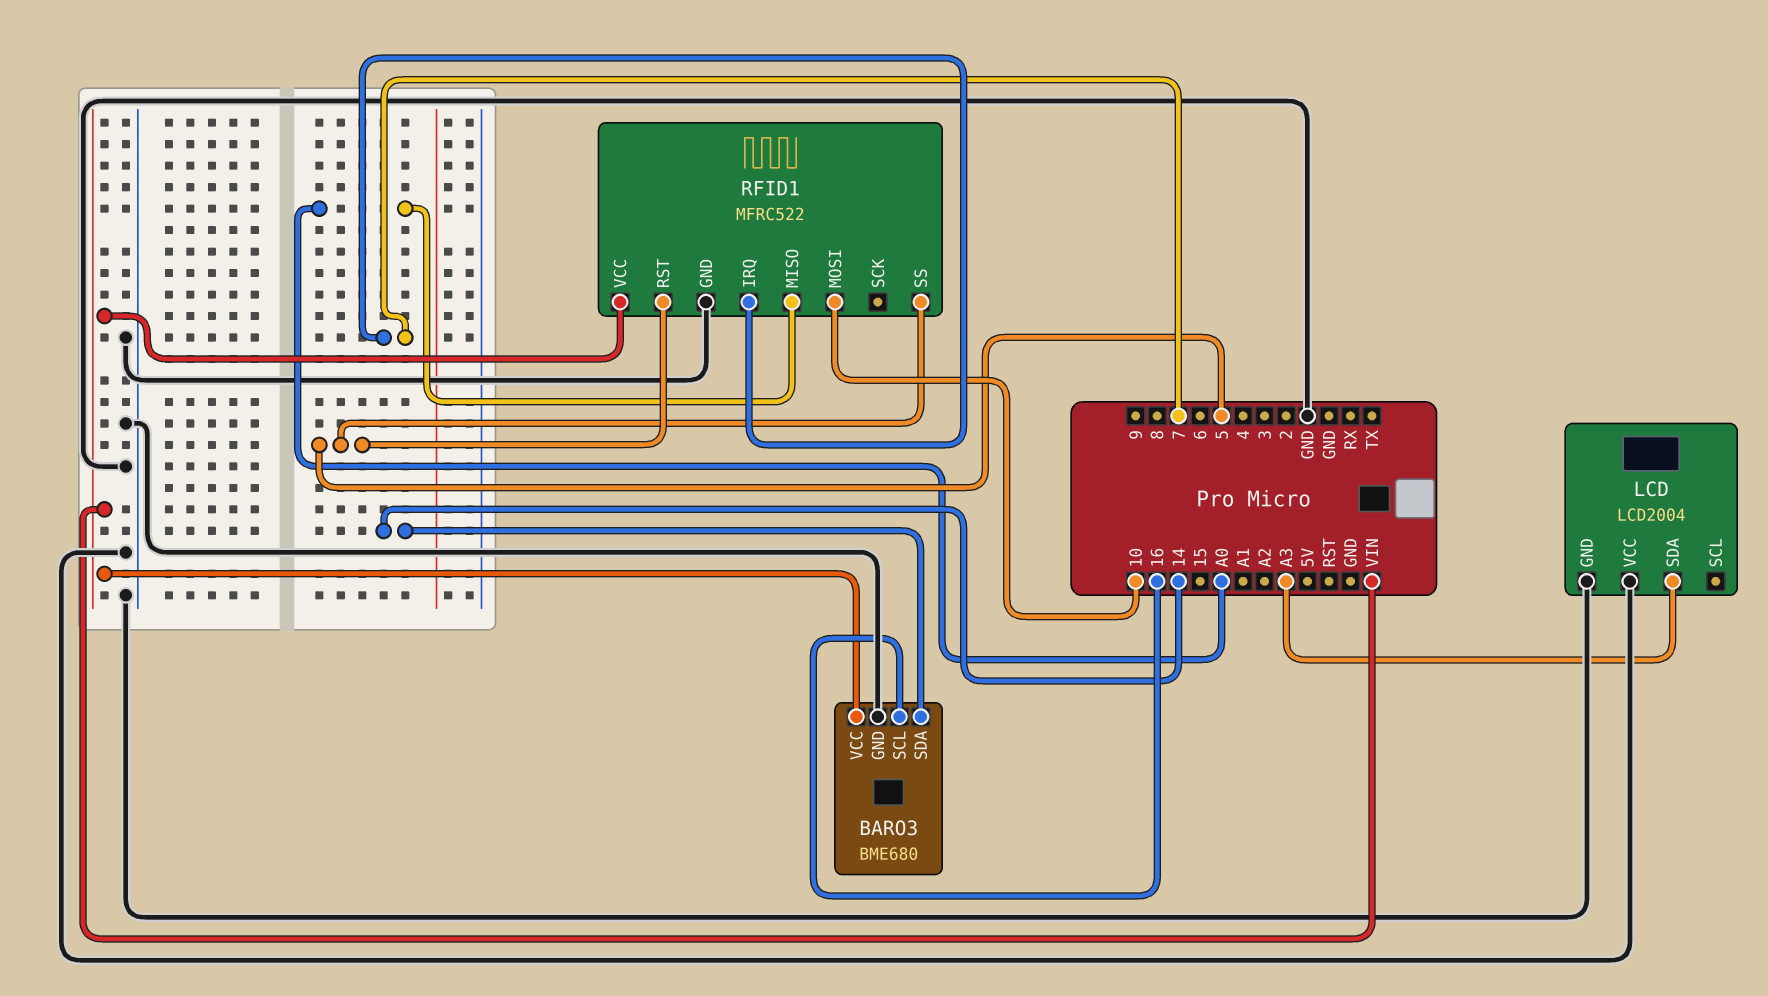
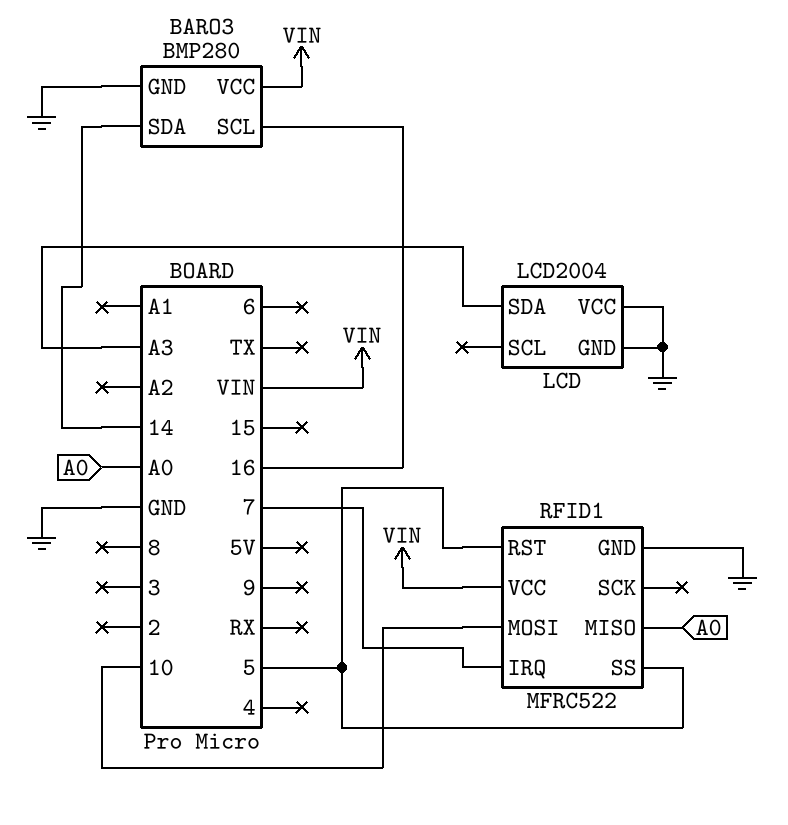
BARO3: BME680 -> BMP280

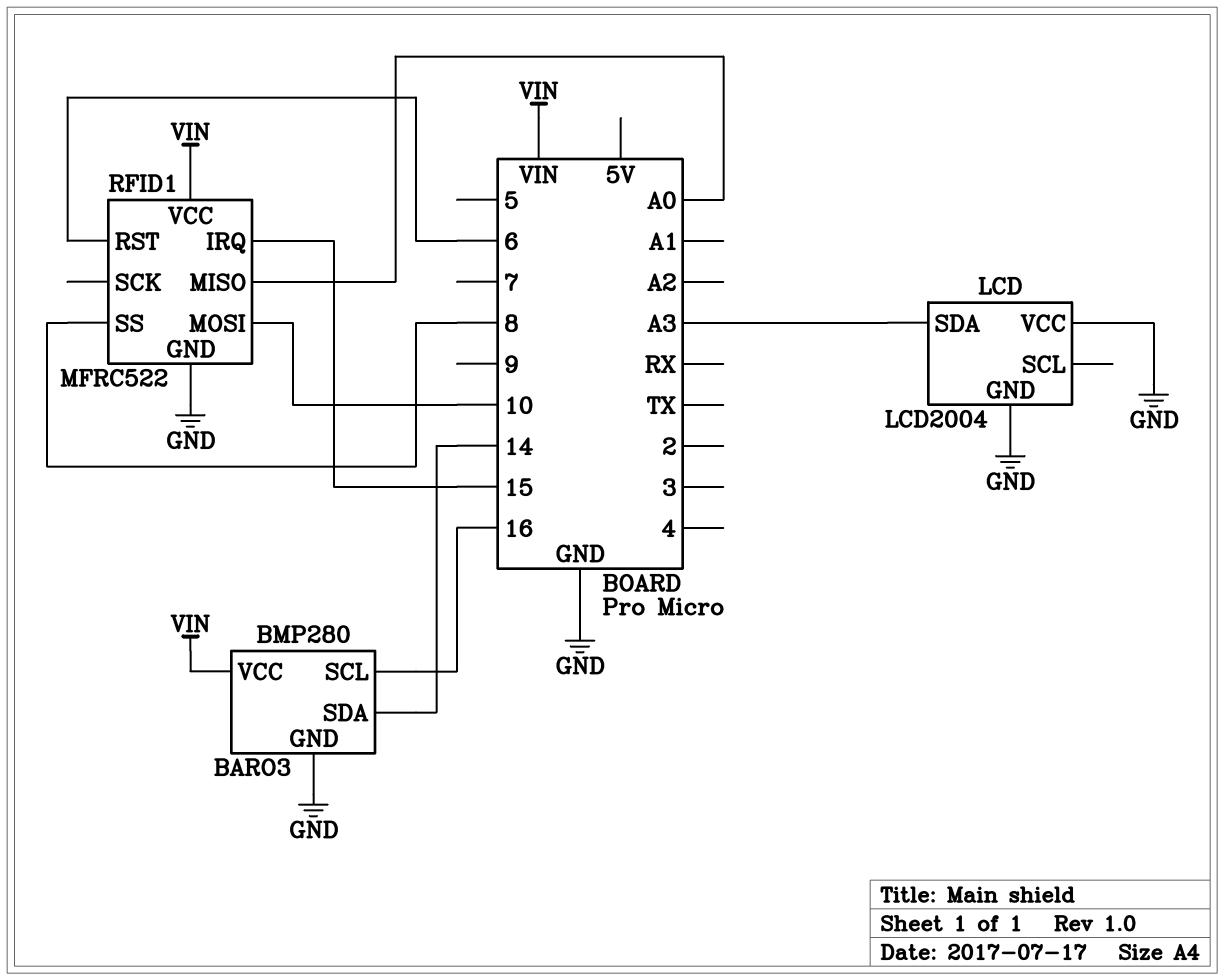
RFID1 pin IRQ: 7 -> 15
RFID1 pin RST: 5 -> 6
RFID1 pin SS: 5 -> 8

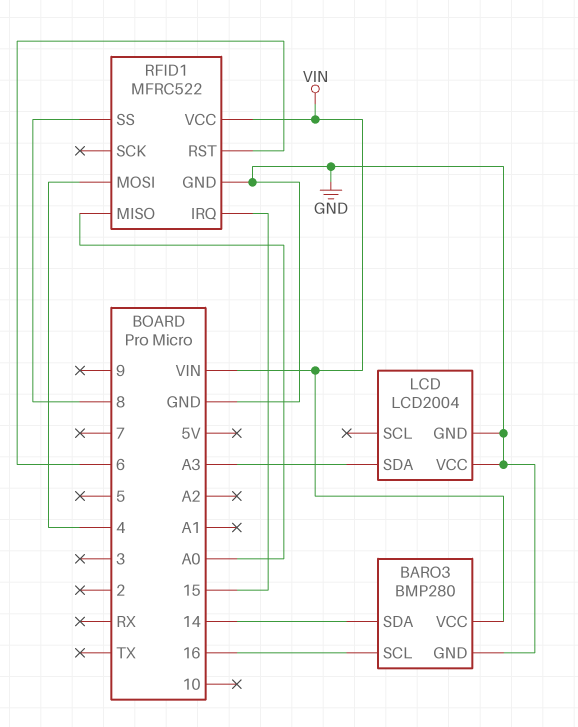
RFID1 pin MOSI: 10 -> 4

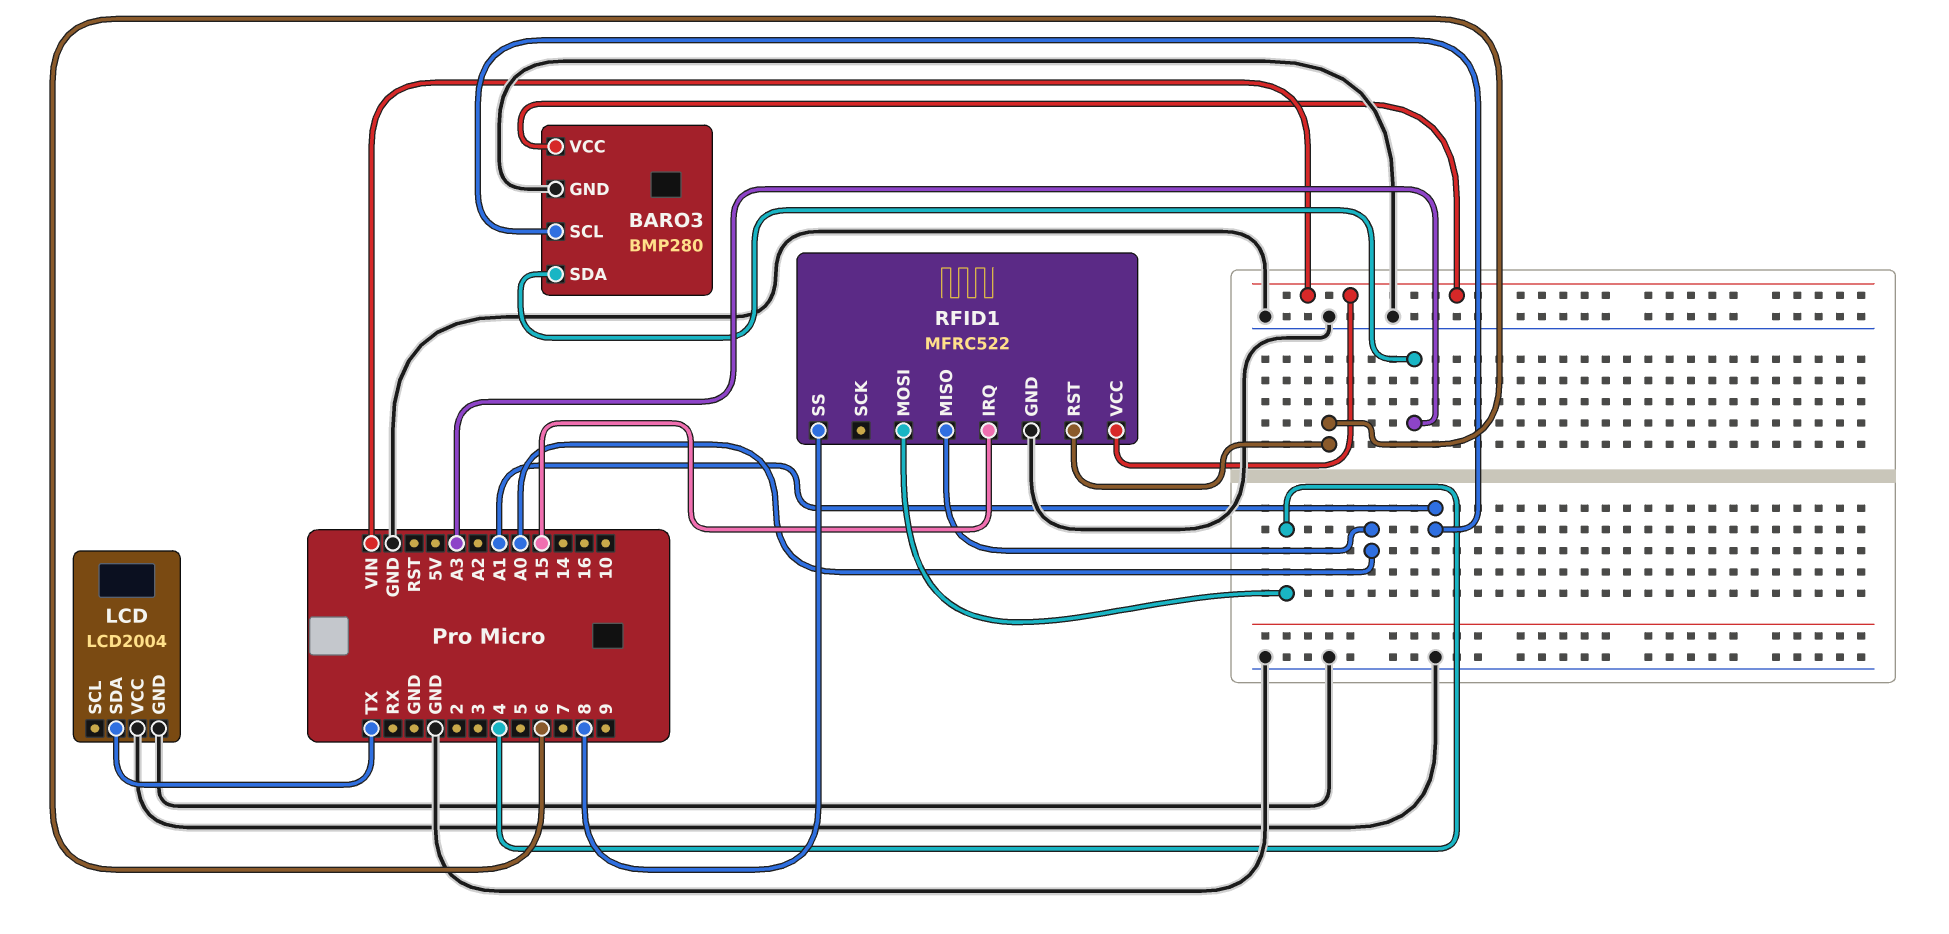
BARO3 pin SCL: 16 -> A1
BARO3 pin SDA: 14 -> A3
LCD pin SDA: A3 -> TX

